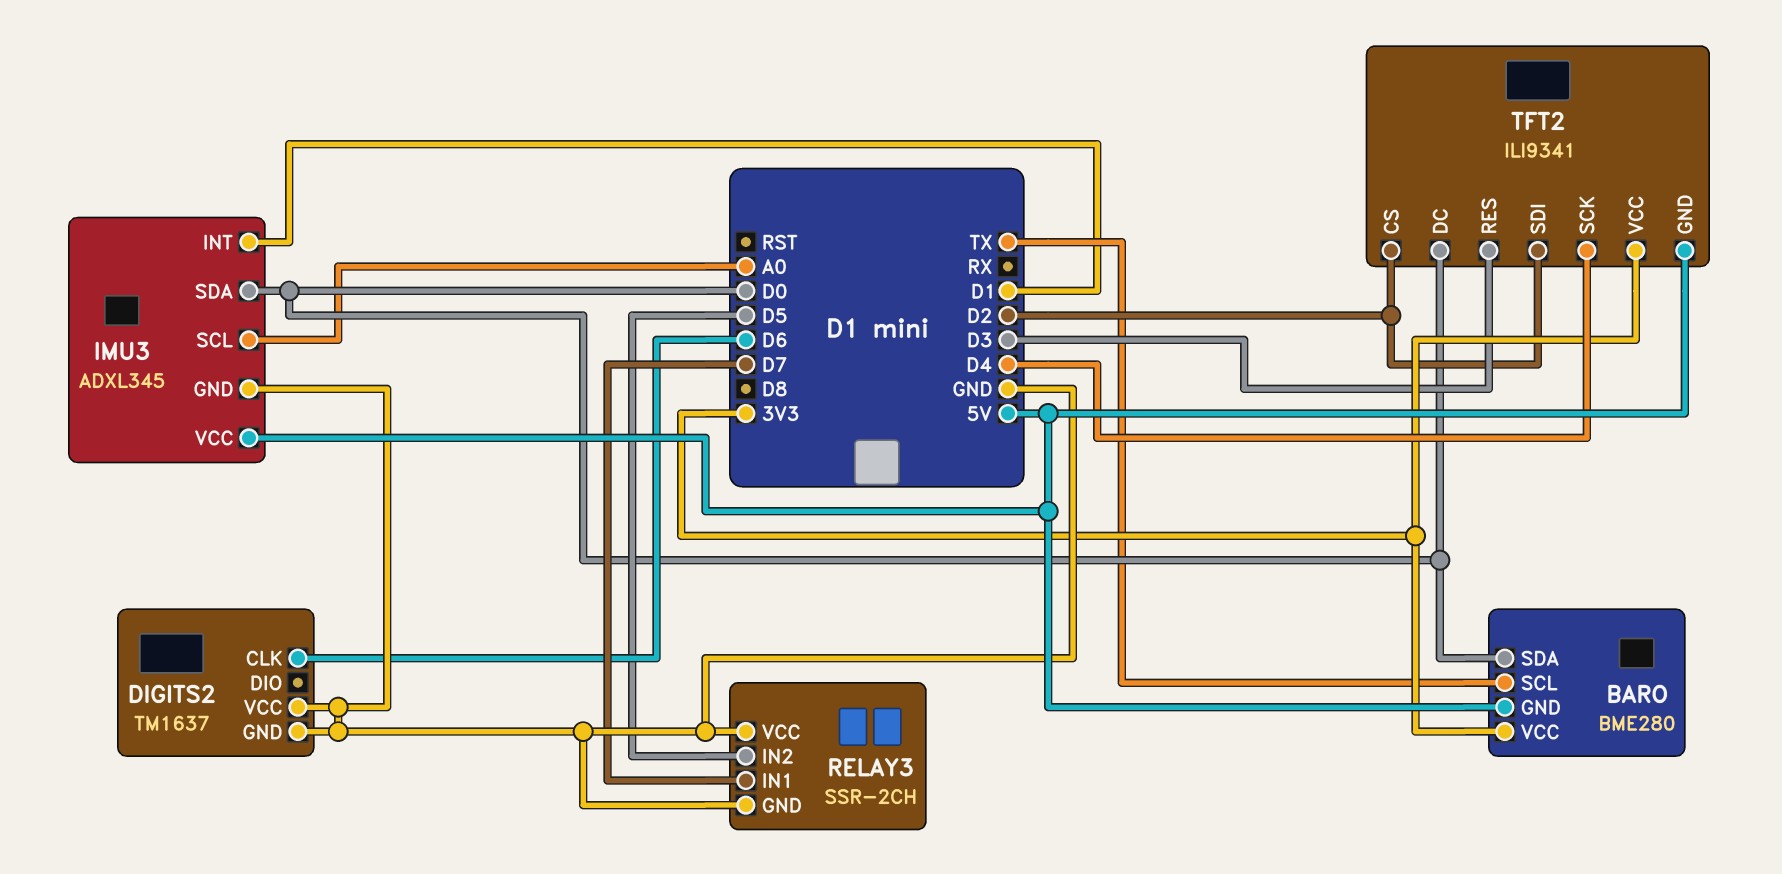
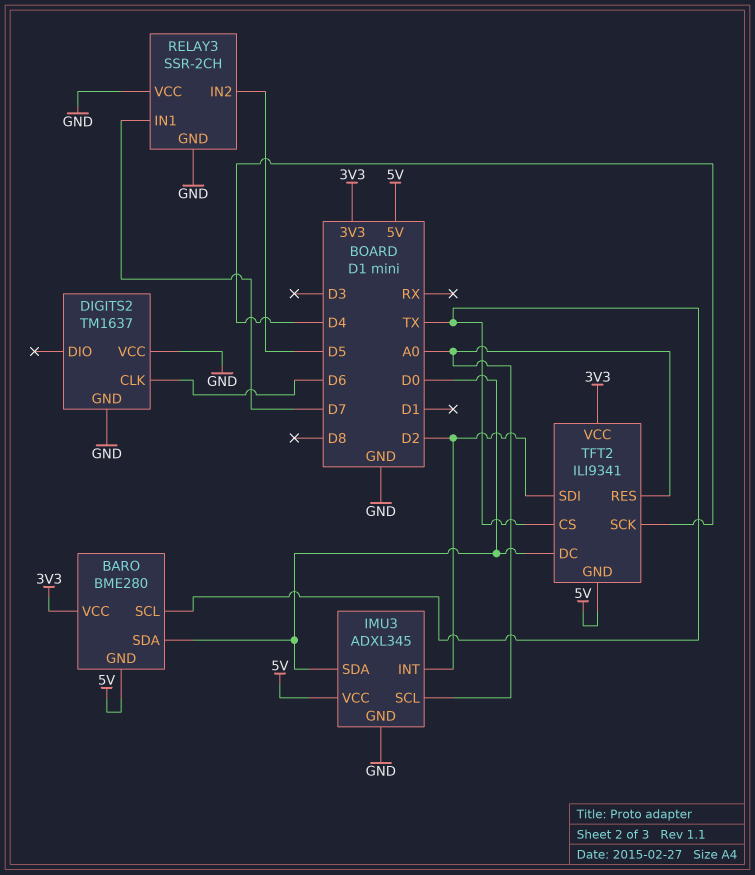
IMU3 pin INT: D1 -> D2
TFT2 pin CS: D2 -> TX
TFT2 pin RES: D3 -> A0

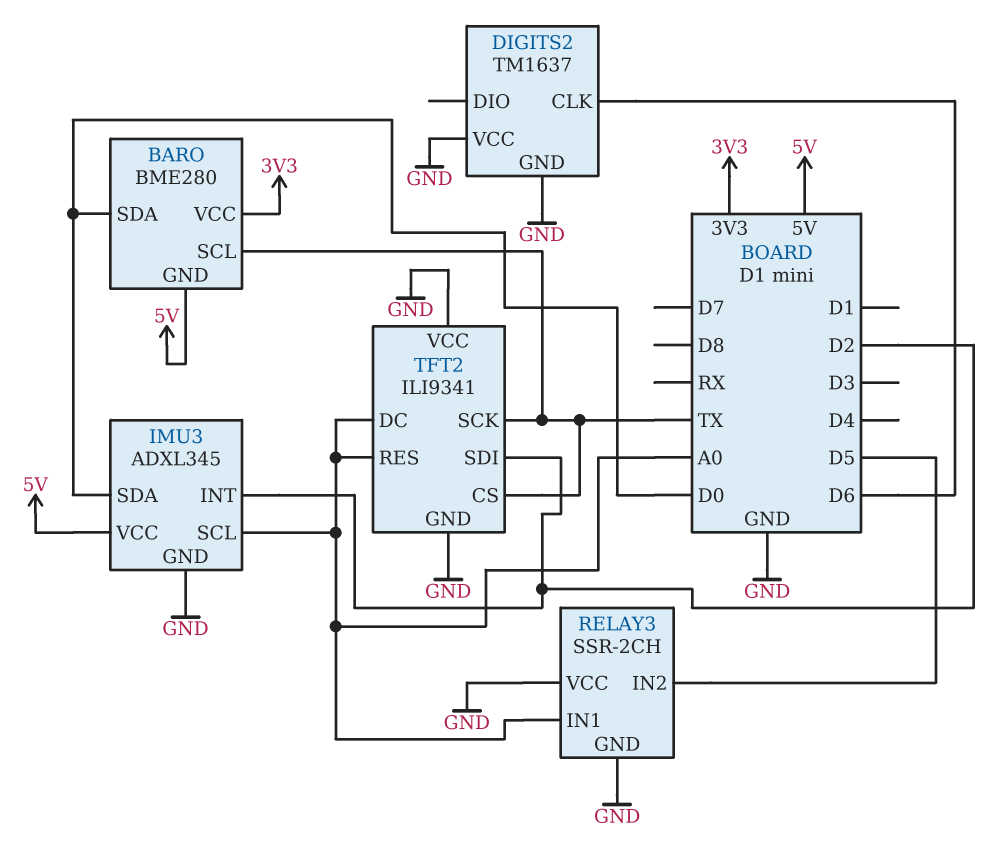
RELAY3 pin IN1: D7 -> A0
TFT2 pin DC: D0 -> A0
TFT2 pin GND: 5V -> GND
TFT2 pin SCK: D4 -> TX
TFT2 pin VCC: 3V3 -> GND

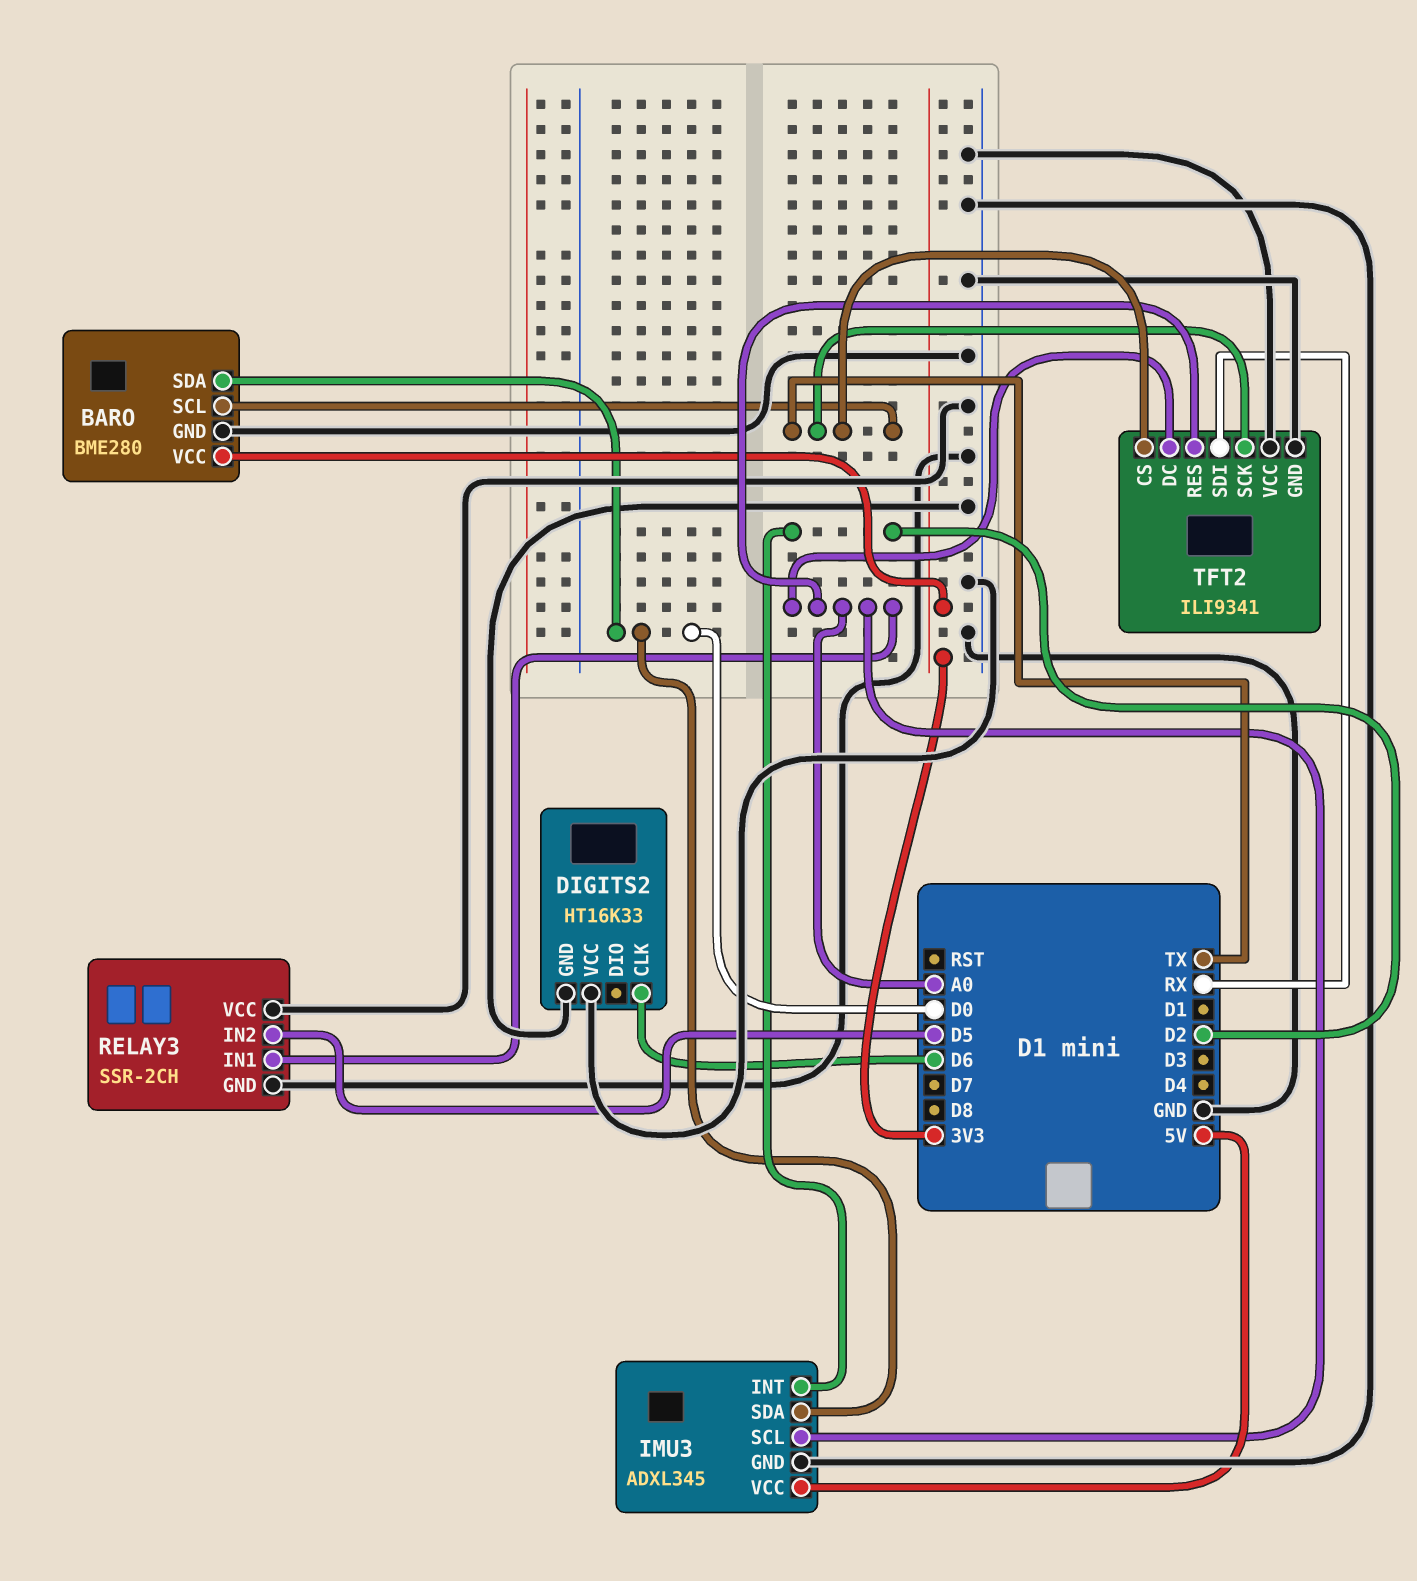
BARO pin GND: 5V -> GND
DIGITS2: TM1637 -> HT16K33
TFT2 pin SDI: D2 -> RX

